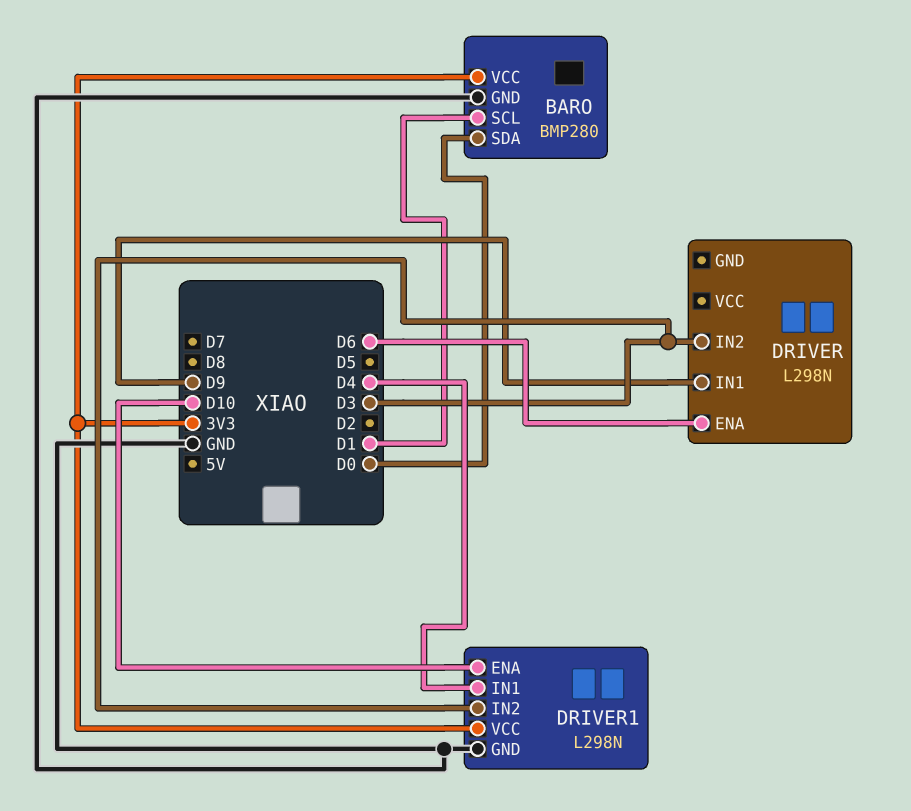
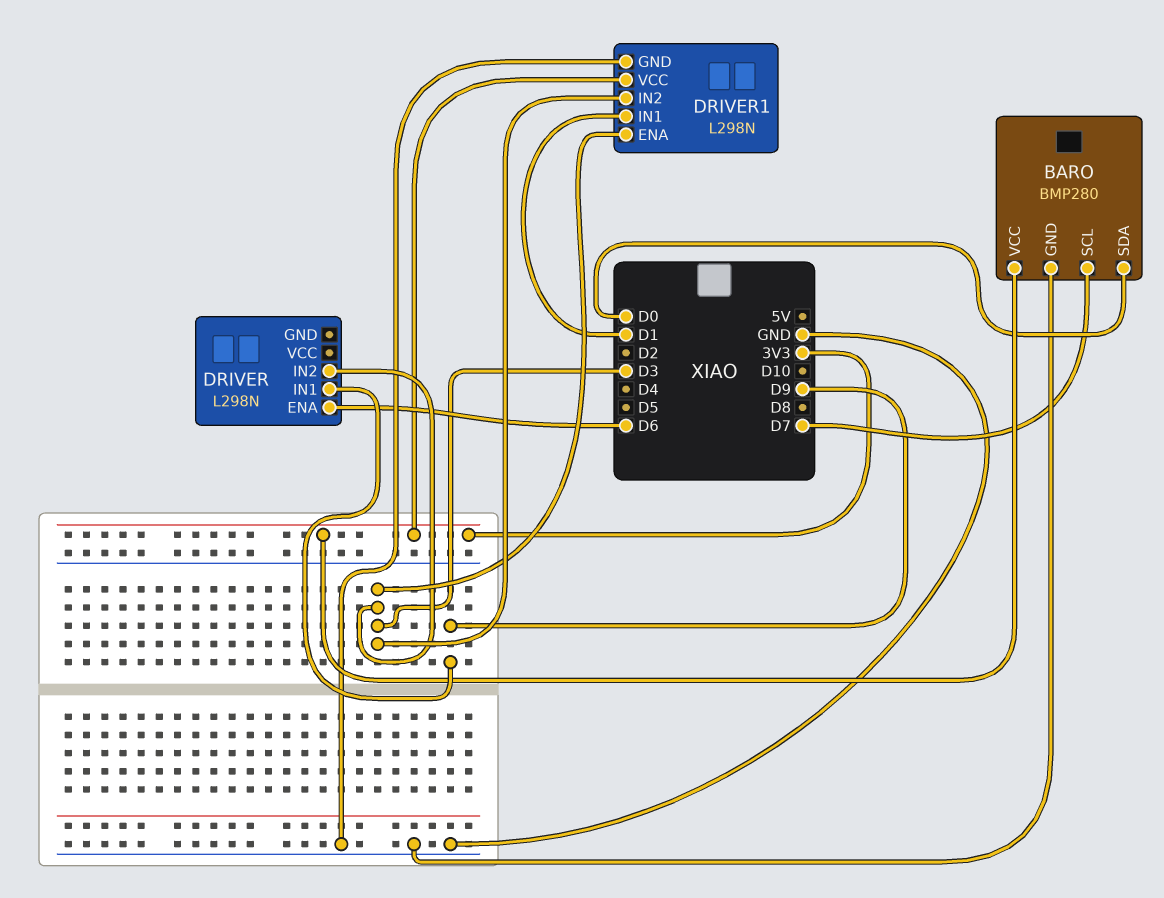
BARO pin SCL: D1 -> D7
DRIVER1 pin ENA: D10 -> D3
DRIVER1 pin IN1: D4 -> D1

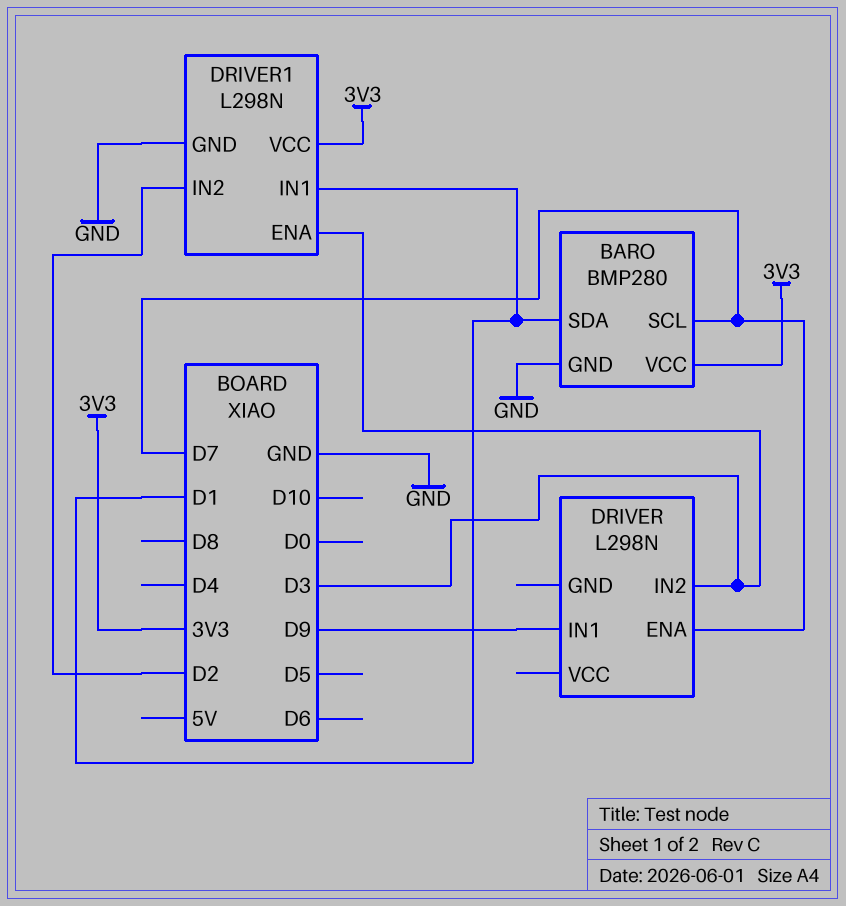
BARO pin SDA: D0 -> D1
DRIVER pin ENA: D6 -> D7
DRIVER1 pin IN2: D3 -> D2

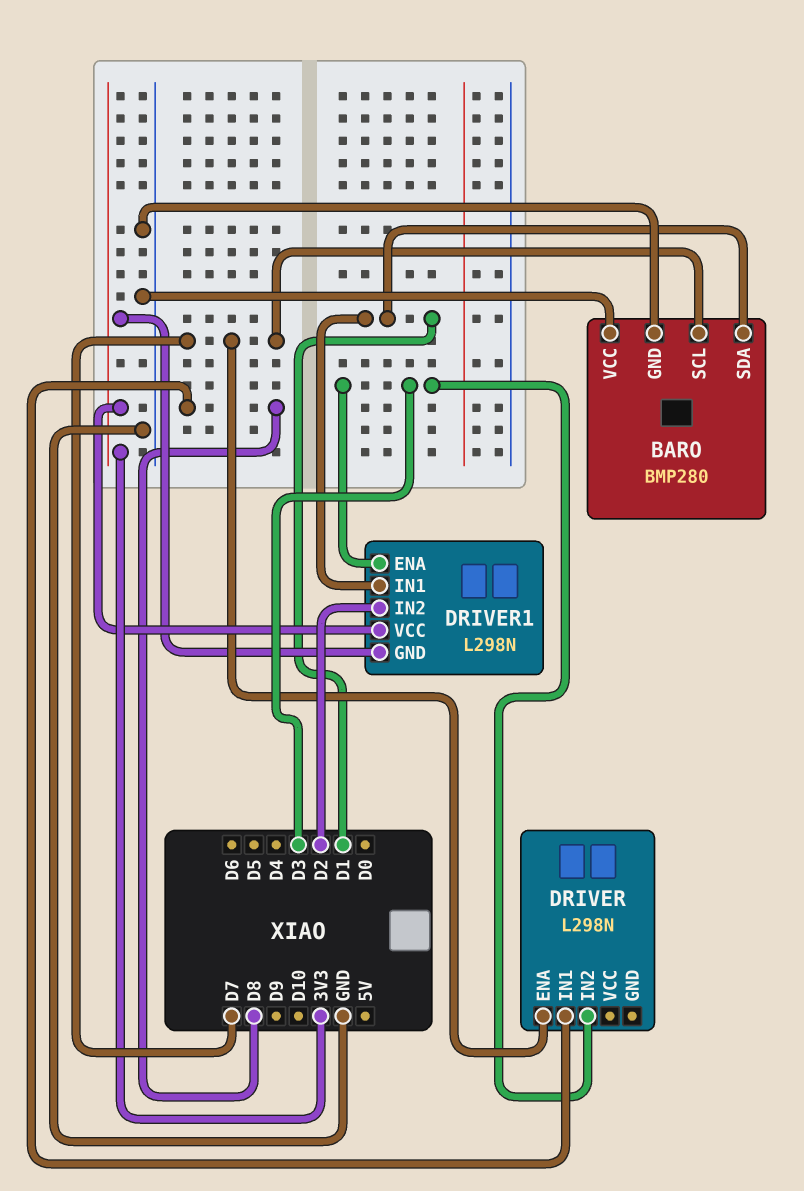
BARO pin VCC: 3V3 -> GND
DRIVER pin IN1: D9 -> D8
DRIVER1 pin GND: GND -> 3V3

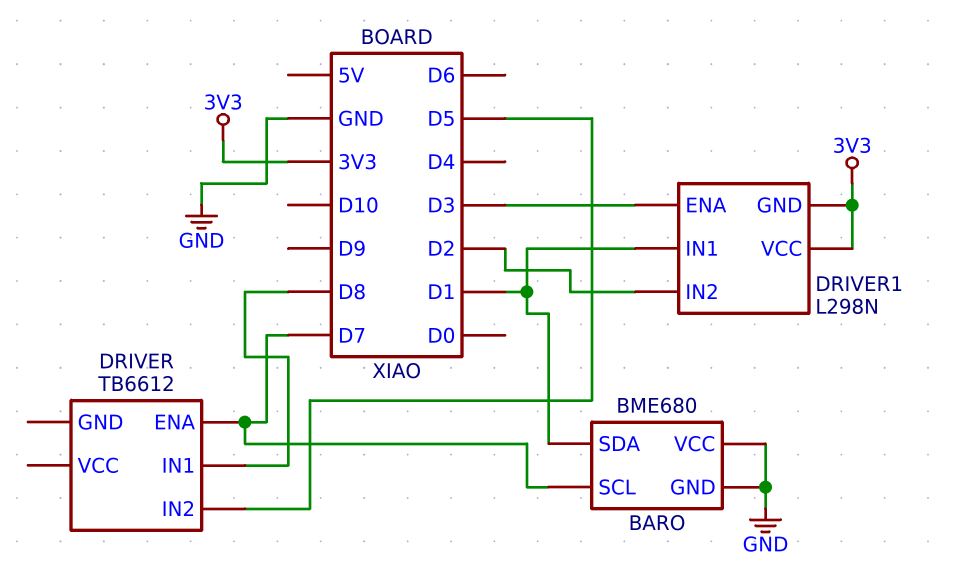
BARO: BMP280 -> BME680
DRIVER: L298N -> TB6612
DRIVER pin IN2: D3 -> D5

